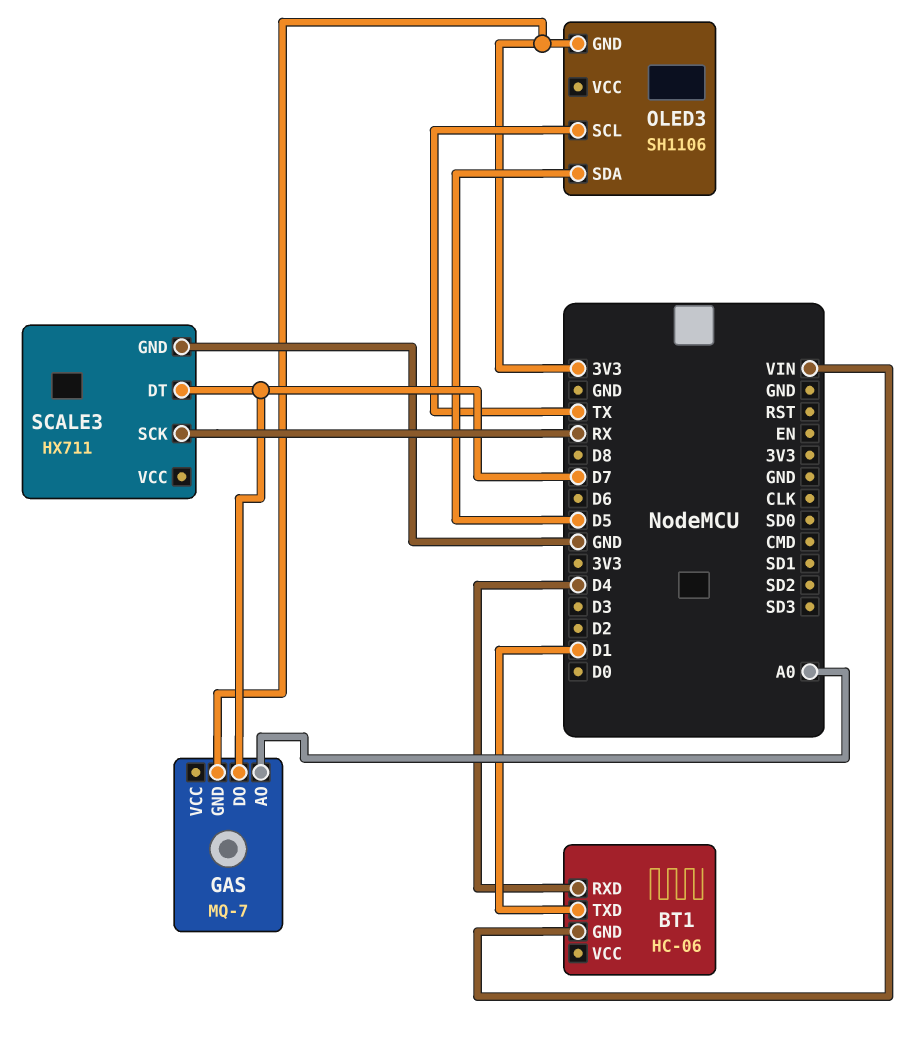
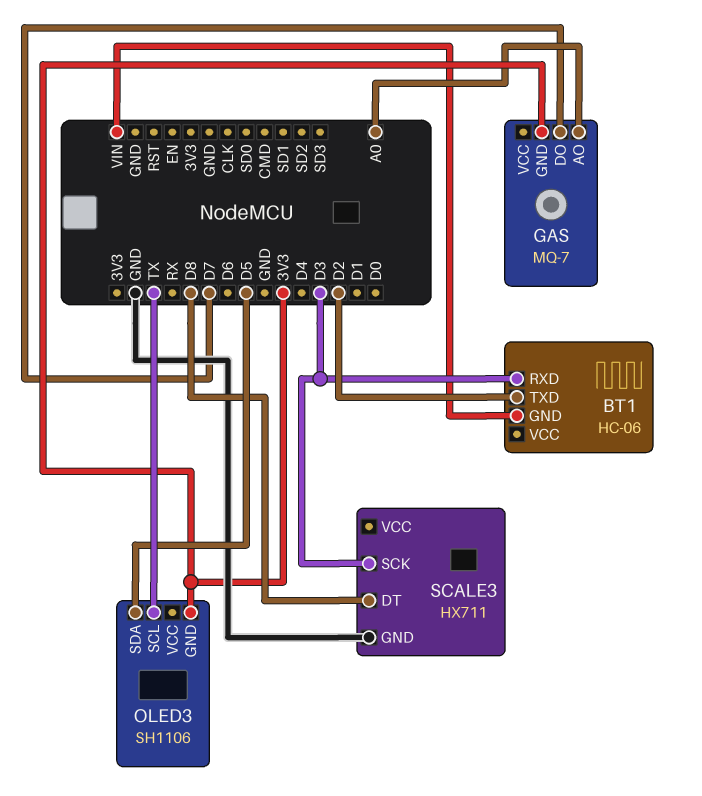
BT1 pin RXD: D4 -> D3
BT1 pin TXD: D1 -> D2
SCALE3 pin DT: D7 -> D8
SCALE3 pin SCK: RX -> D3

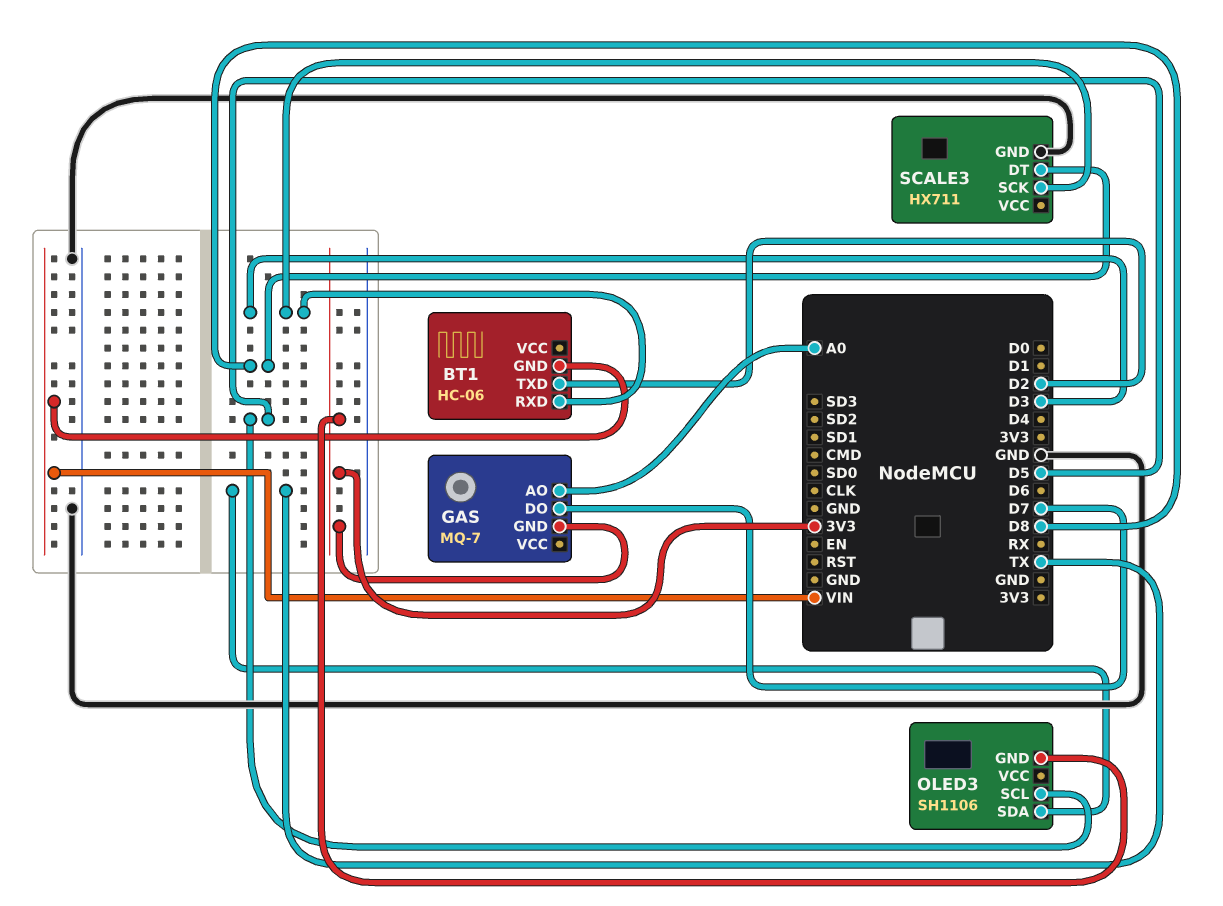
OLED3 pin SCL: TX -> D5
OLED3 pin SDA: D5 -> TX

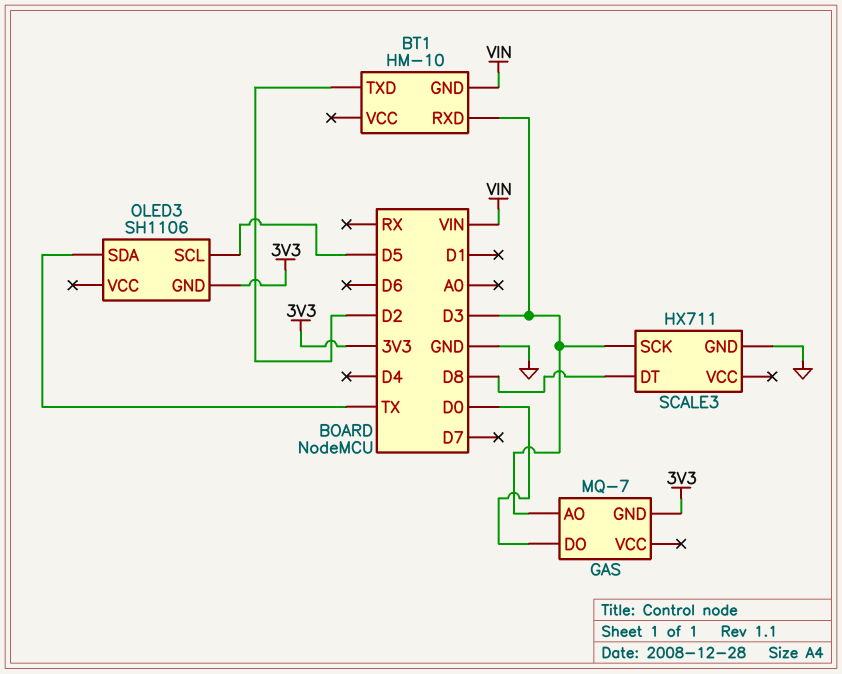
BT1: HC-06 -> HM-10
GAS pin AO: A0 -> D3
GAS pin DO: D7 -> D0

